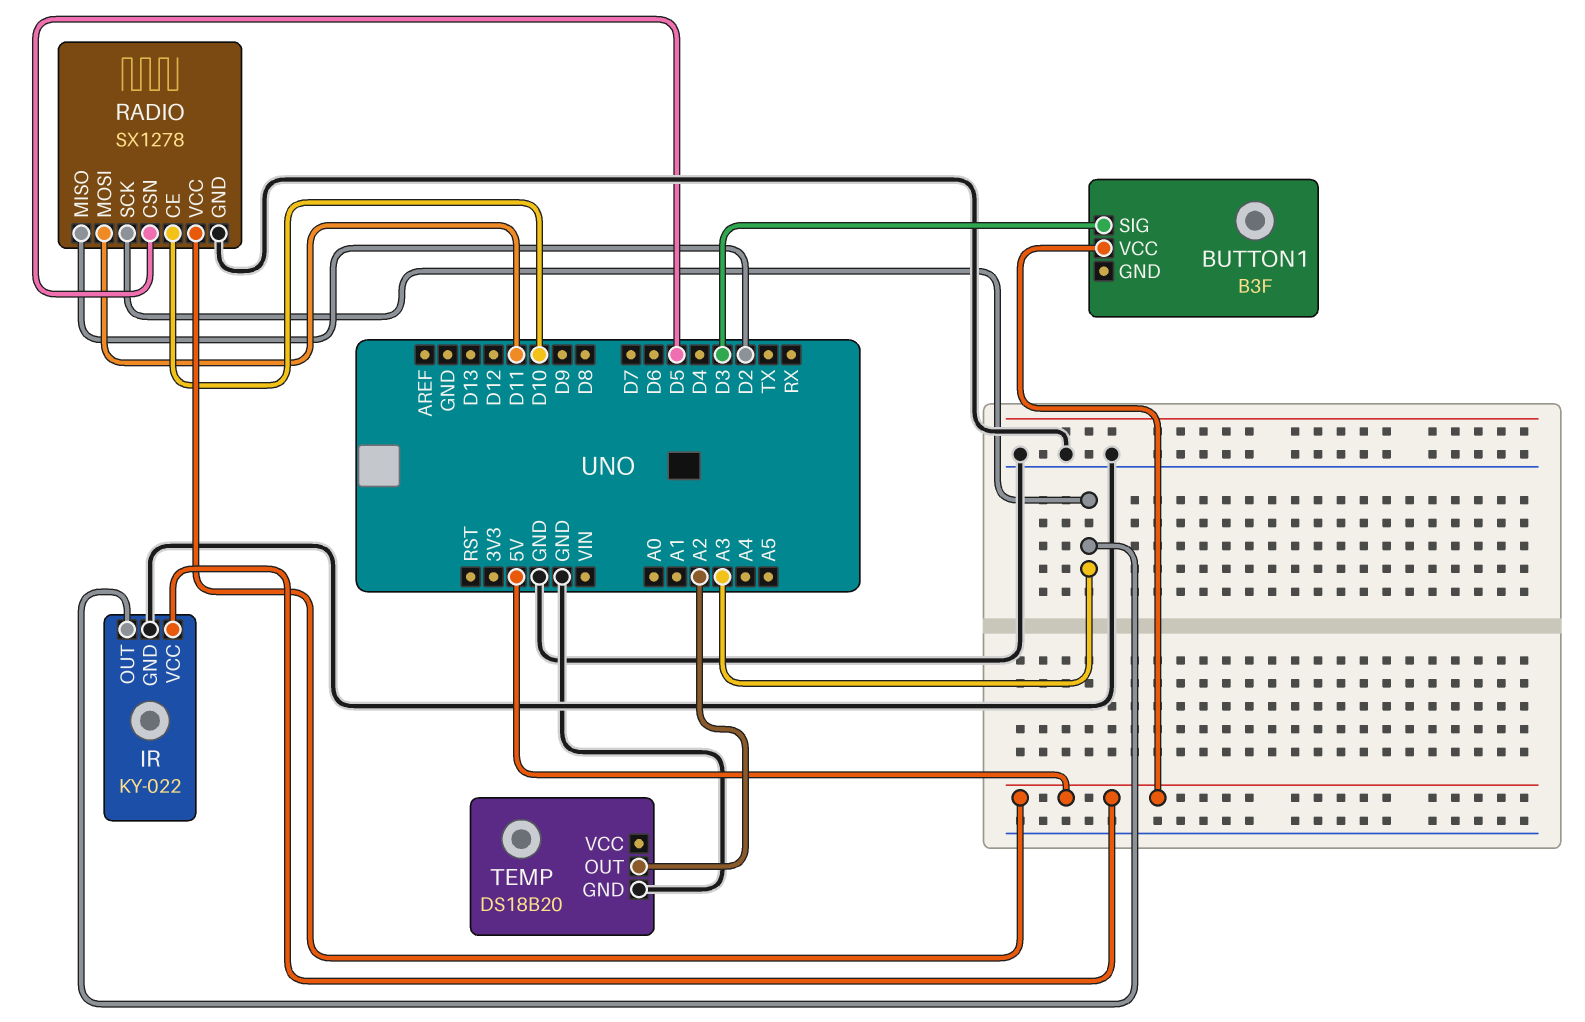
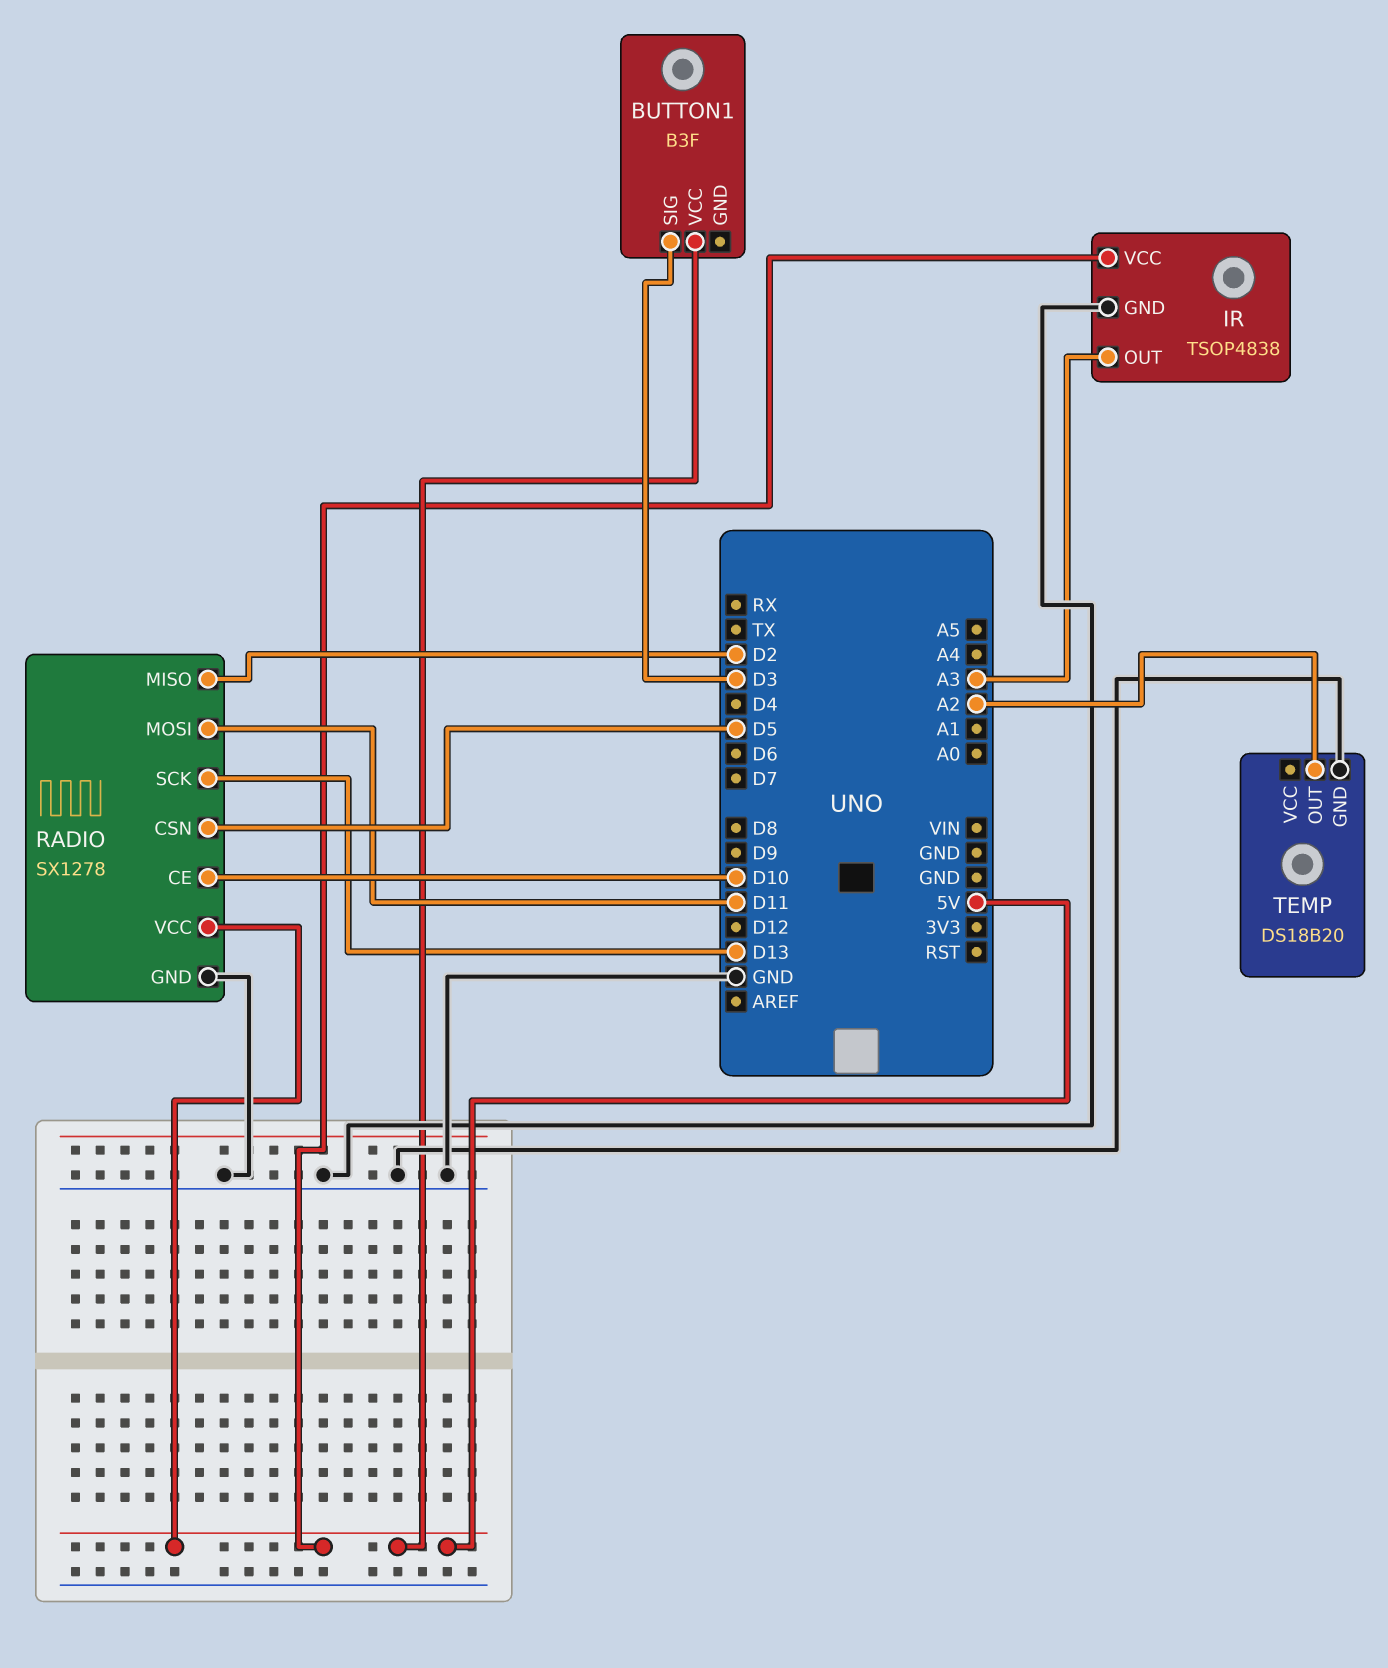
IR: KY-022 -> TSOP4838
RADIO pin SCK: A3 -> D13

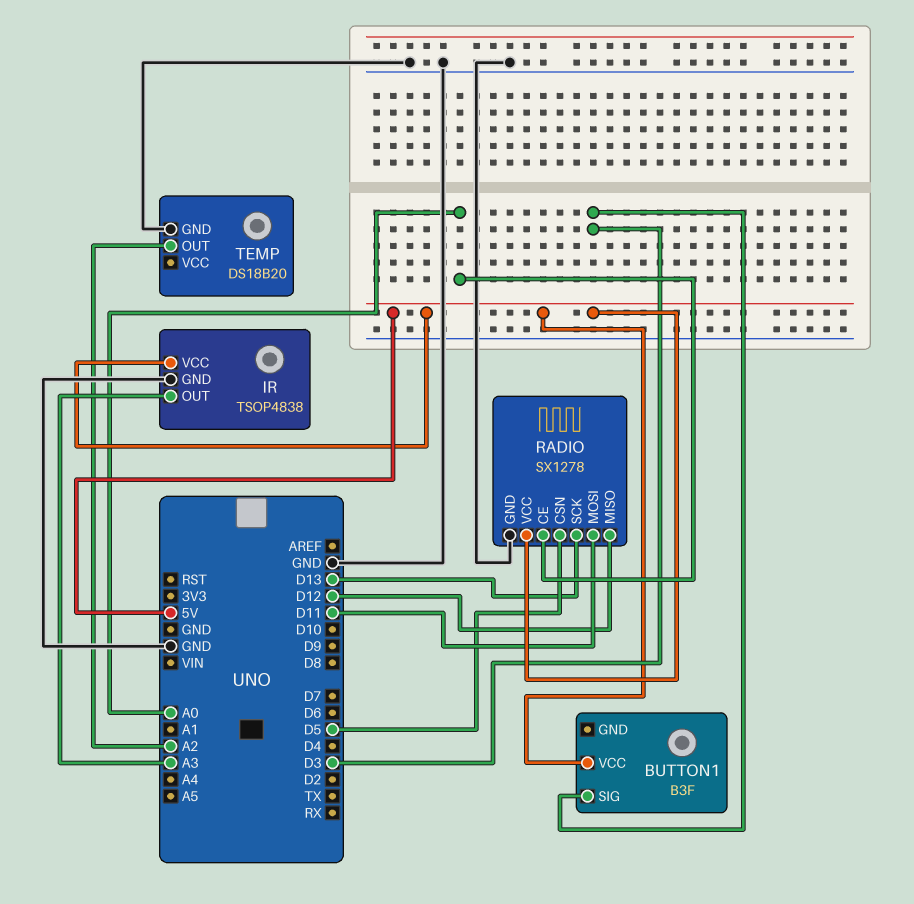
RADIO pin CE: D10 -> A0
RADIO pin MISO: D2 -> D12

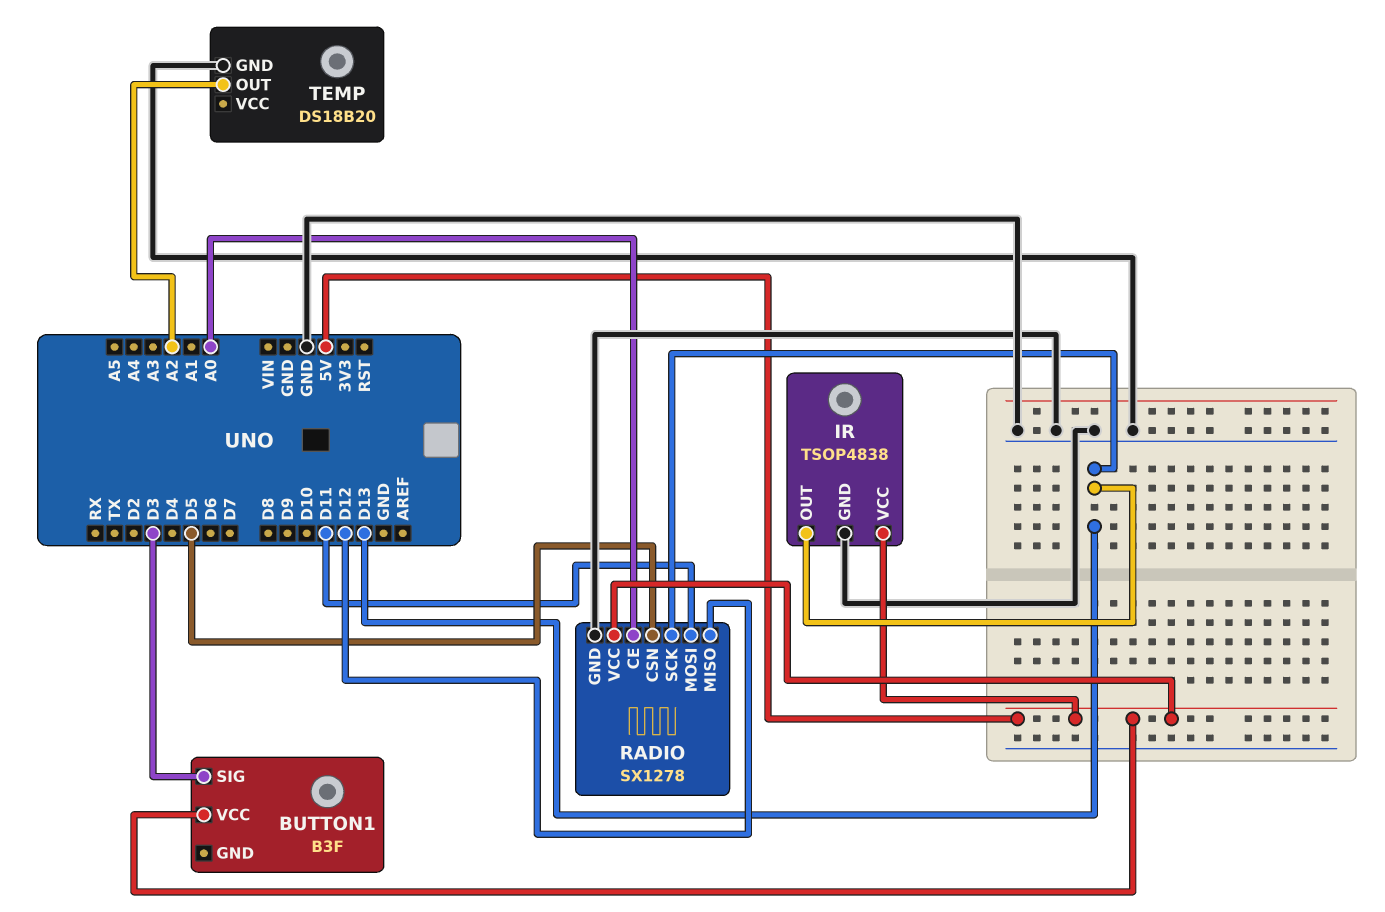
IR pin OUT: A3 -> D13

